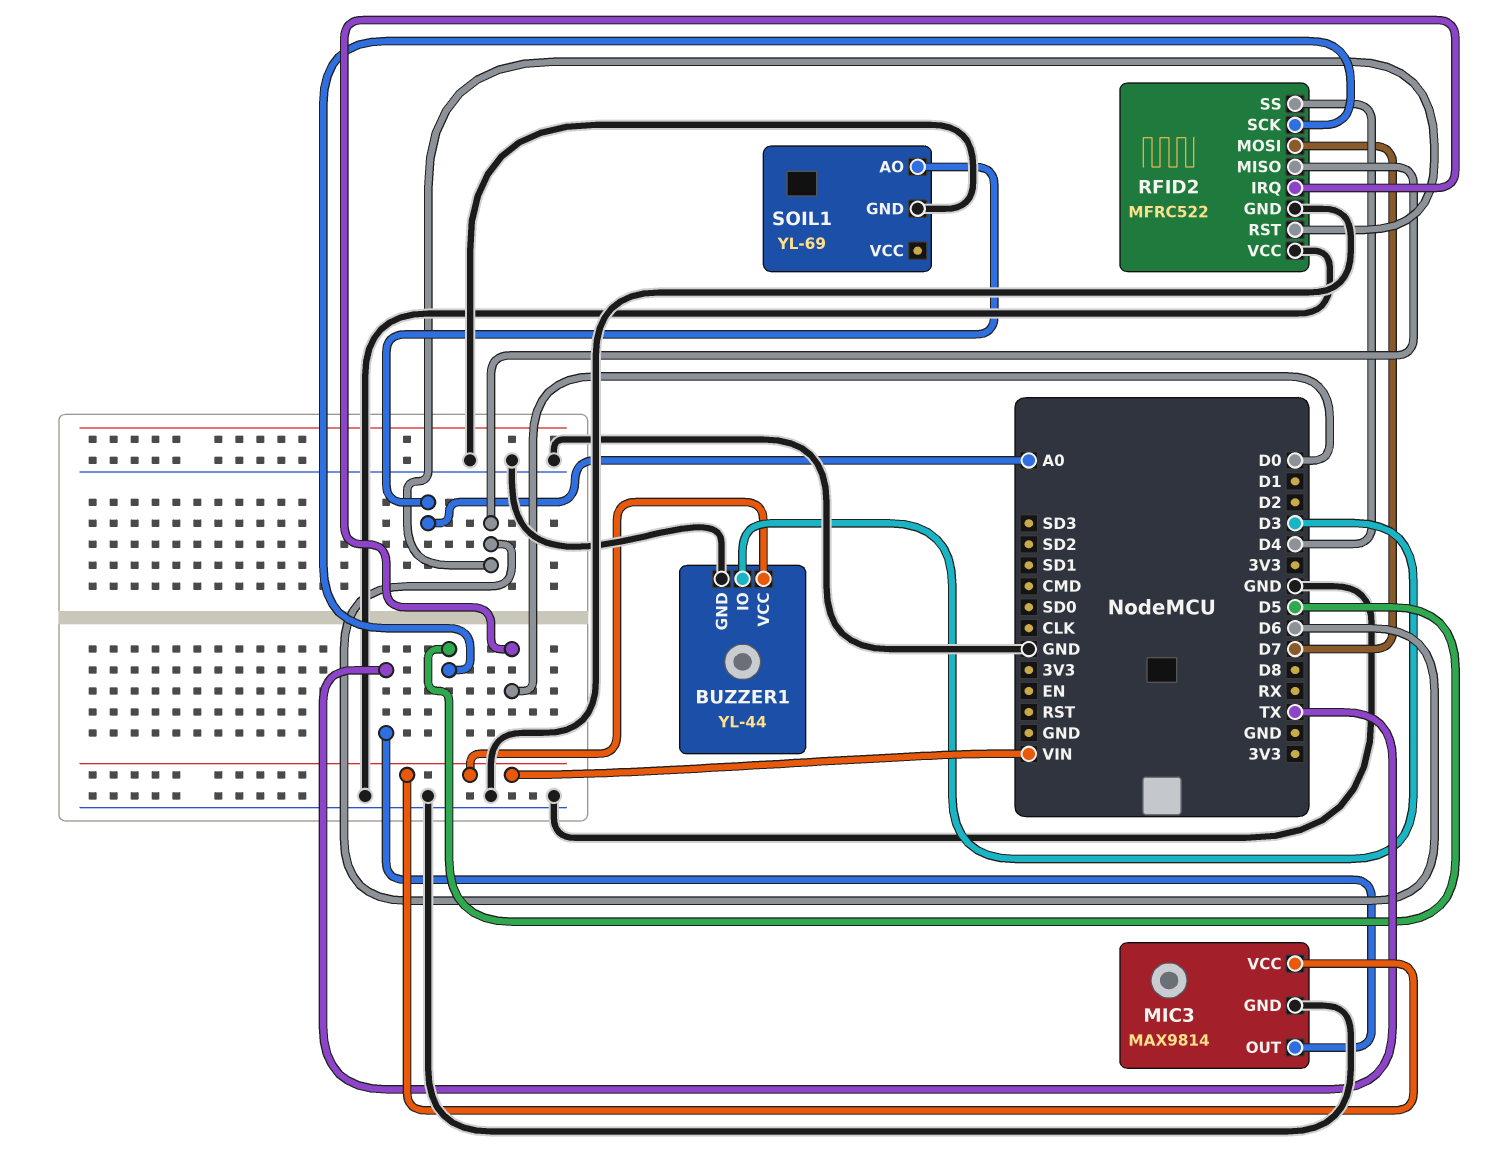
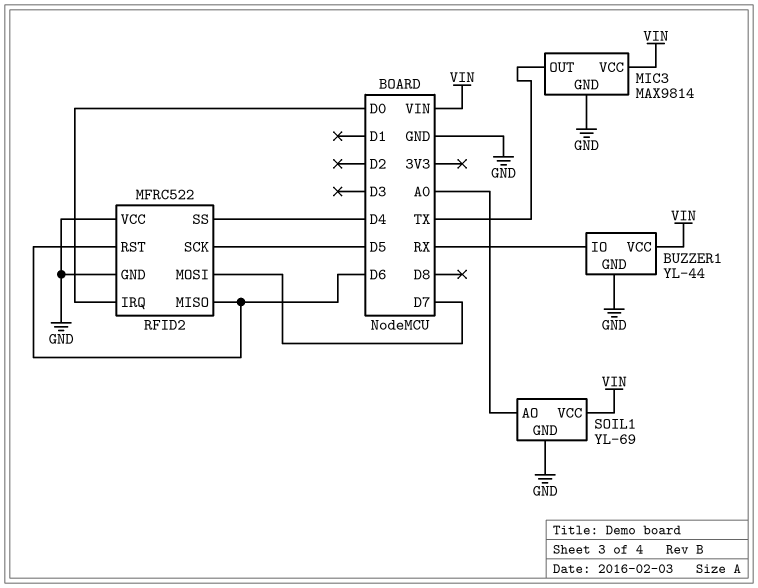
BUZZER1 pin IO: D3 -> RX
SOIL1 pin VCC: none -> VIN

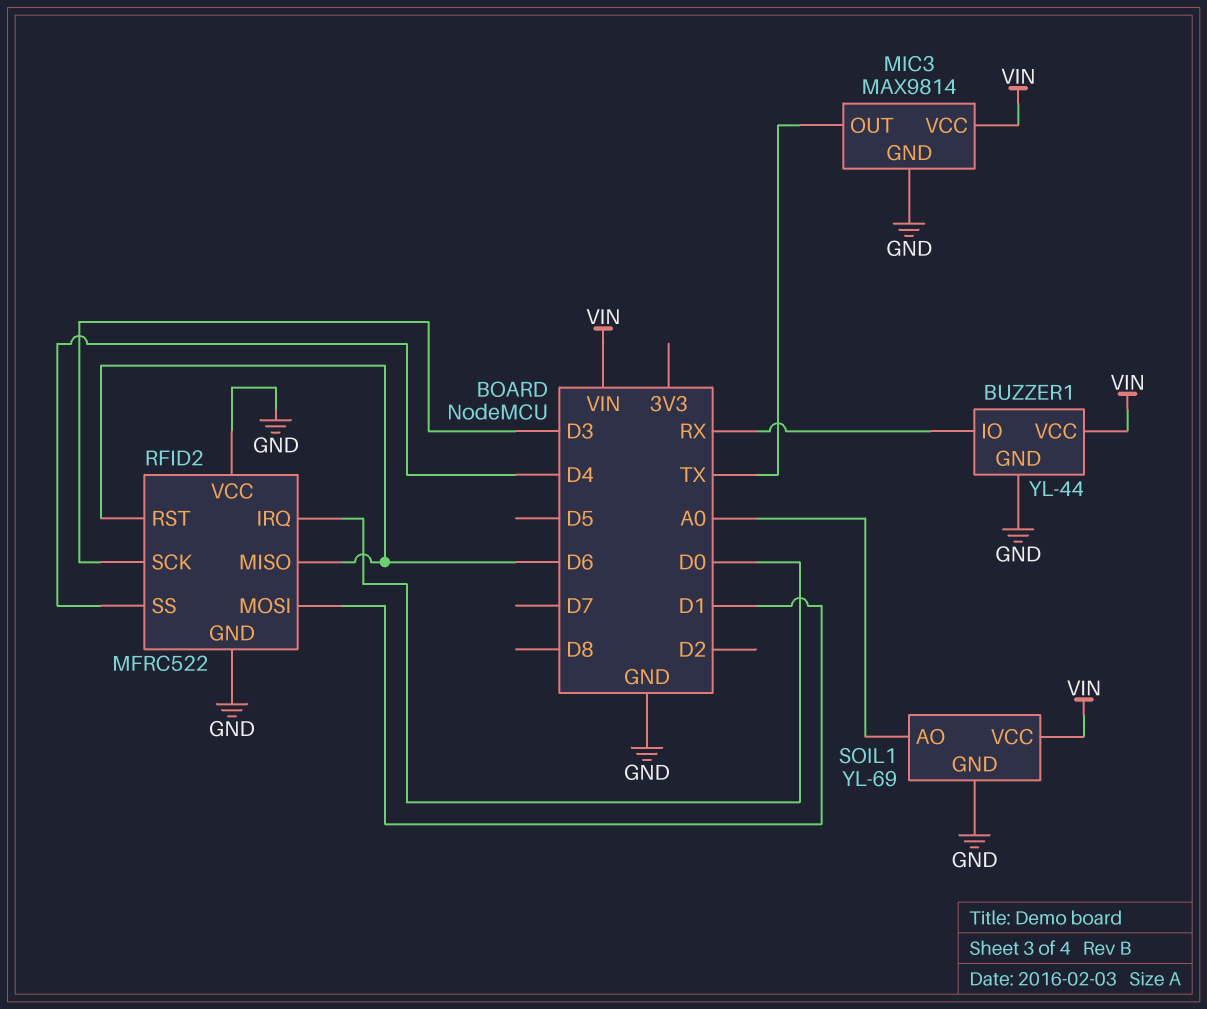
RFID2 pin MOSI: D7 -> D1
RFID2 pin SCK: D5 -> D3

